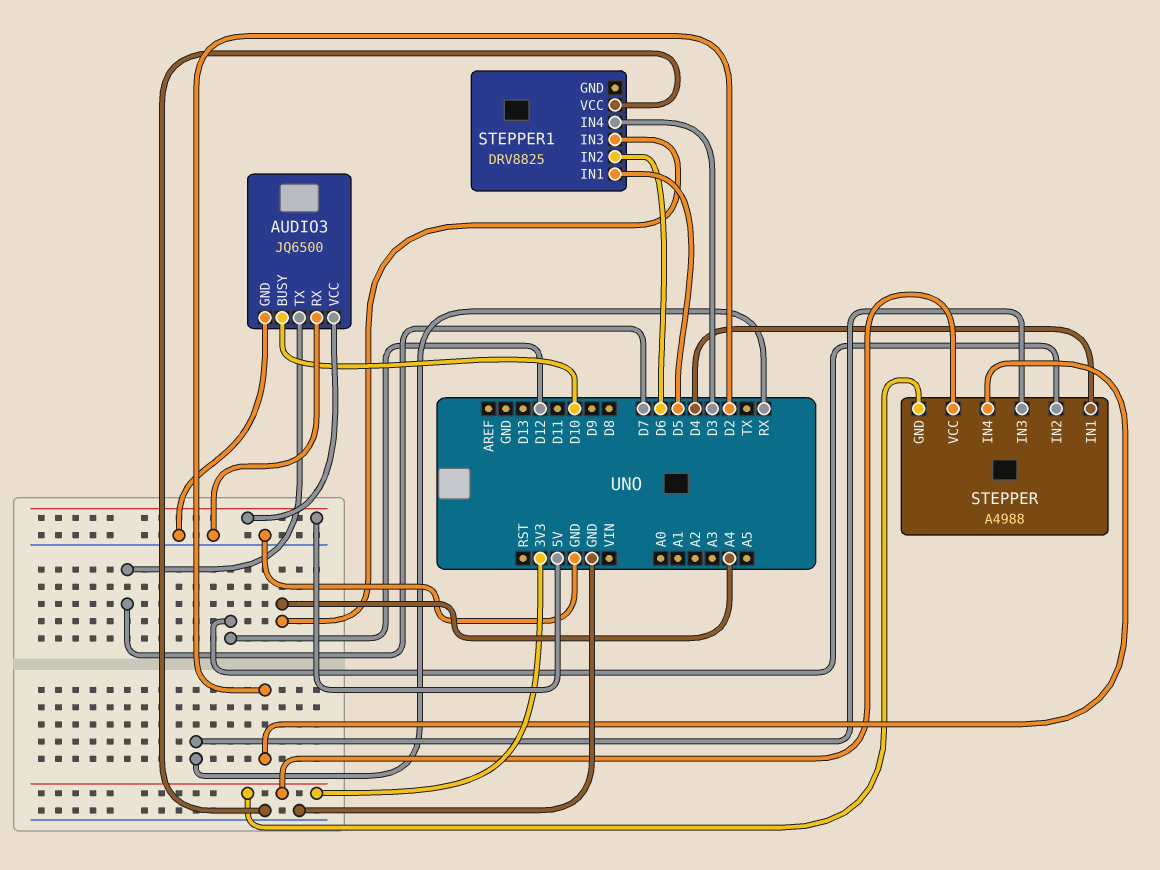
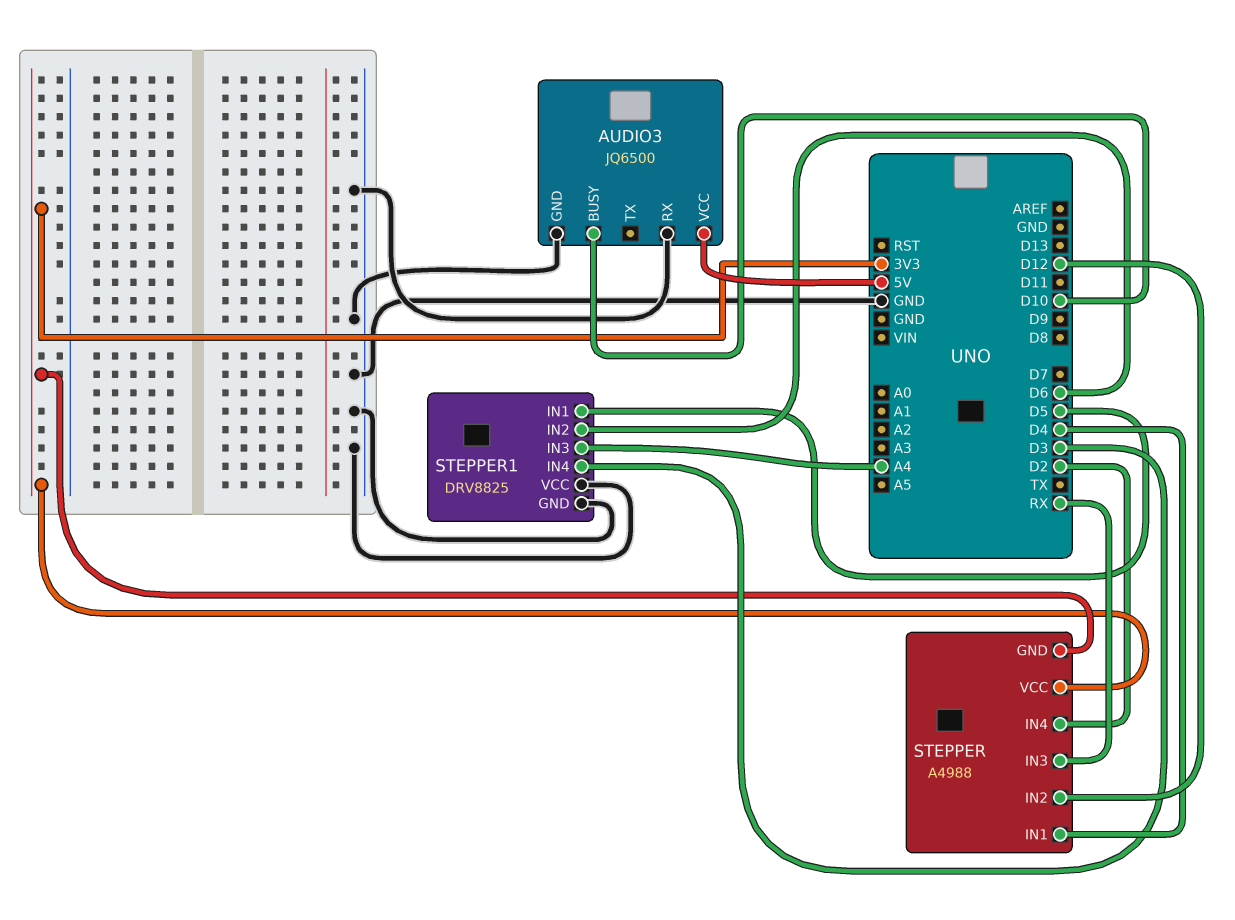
AUDIO3 pin TX: D7 -> none
STEPPER1 pin GND: none -> GND

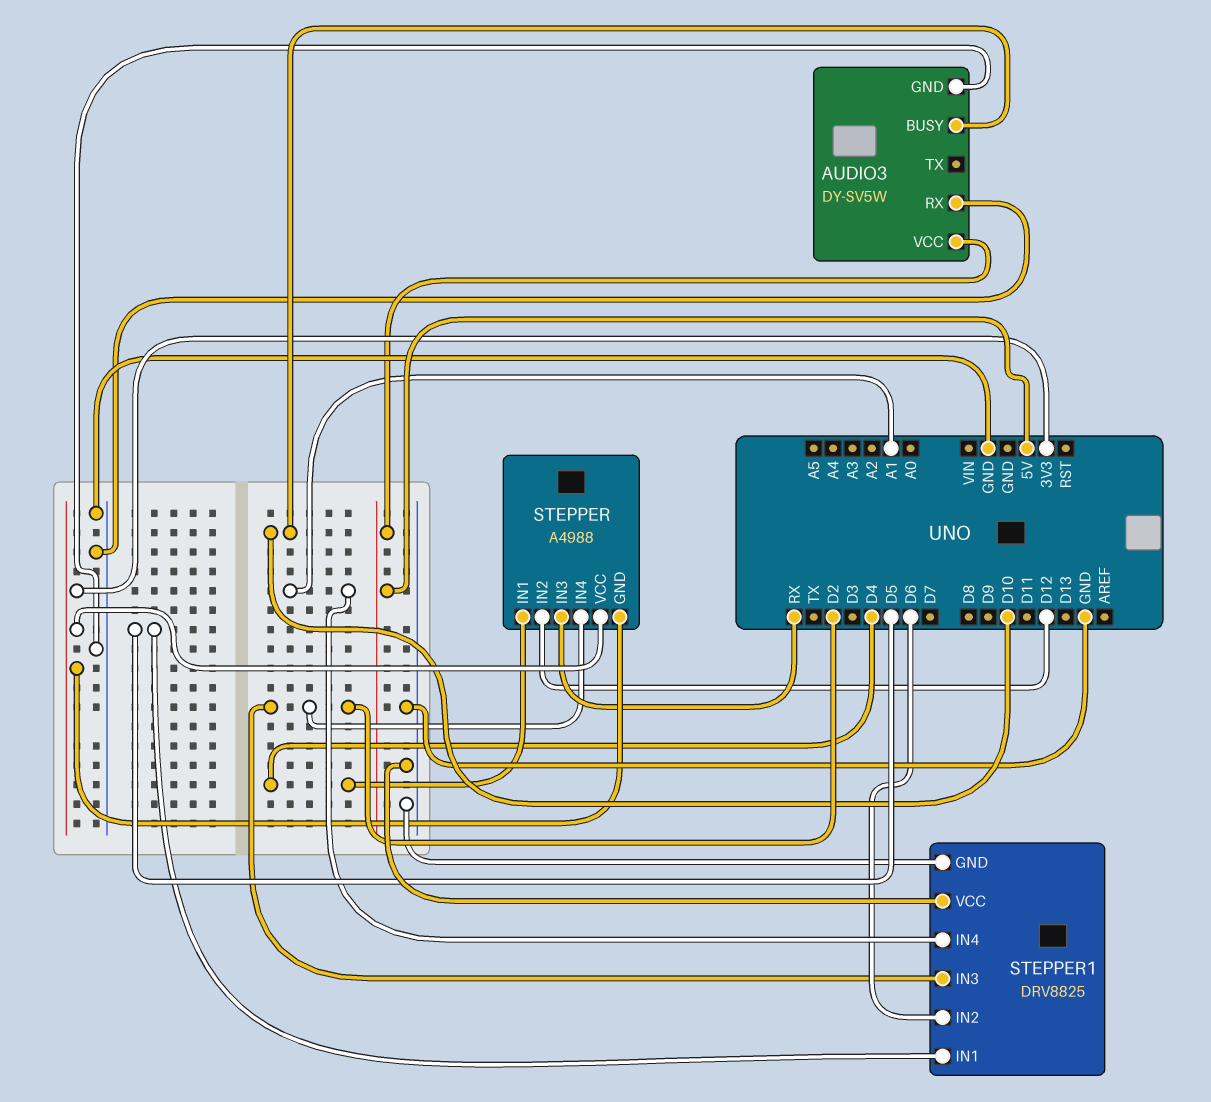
AUDIO3: JQ6500 -> DY-SV5W
STEPPER1 pin IN3: A4 -> D2
STEPPER1 pin IN4: D3 -> A1

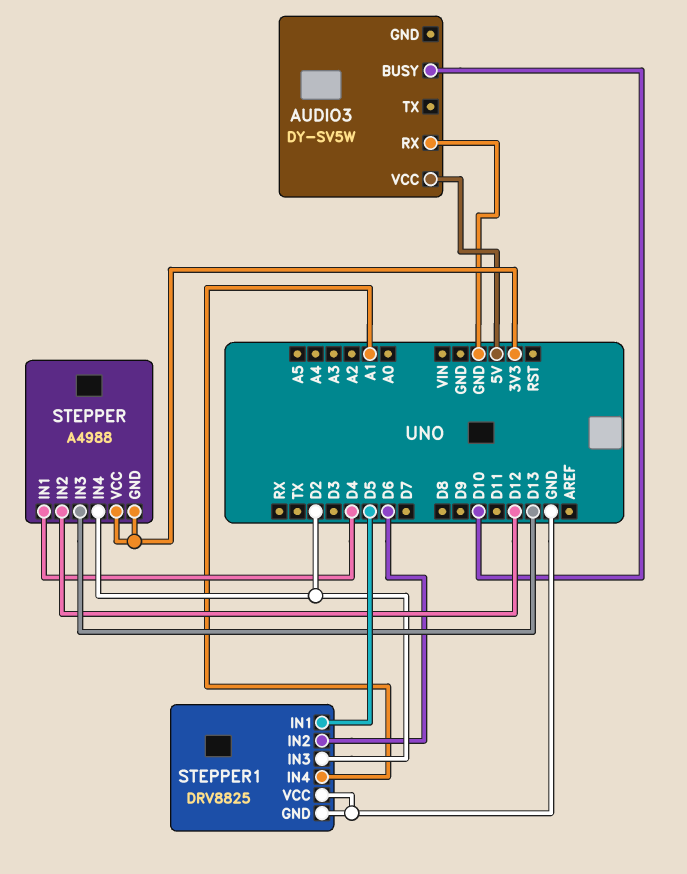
AUDIO3 pin GND: GND -> none
STEPPER pin IN3: RX -> D13

